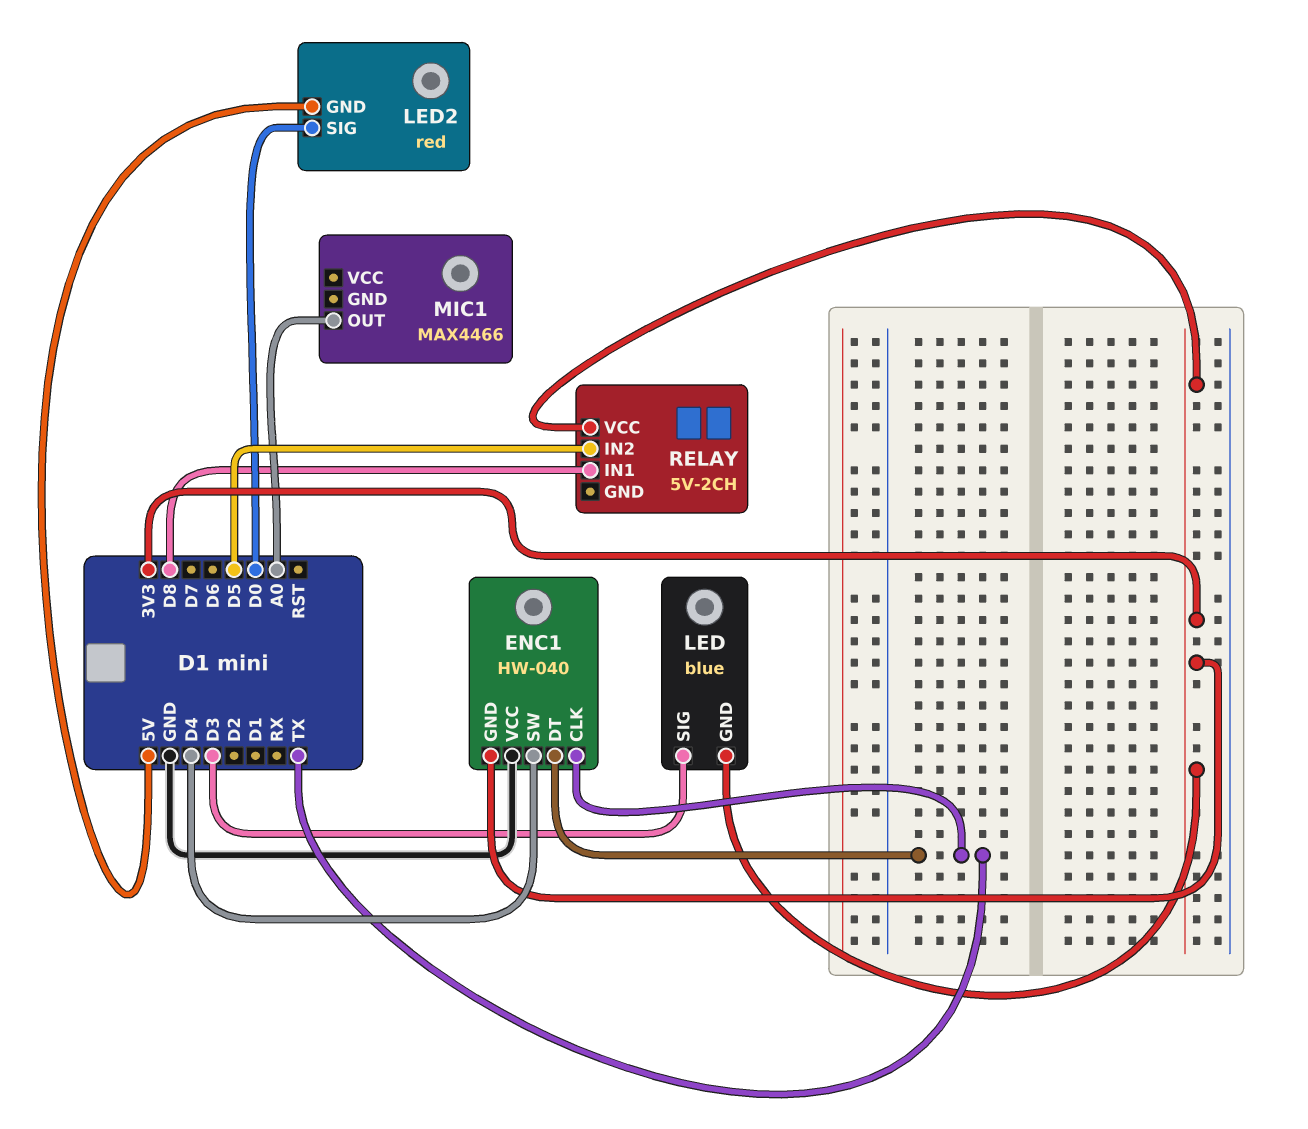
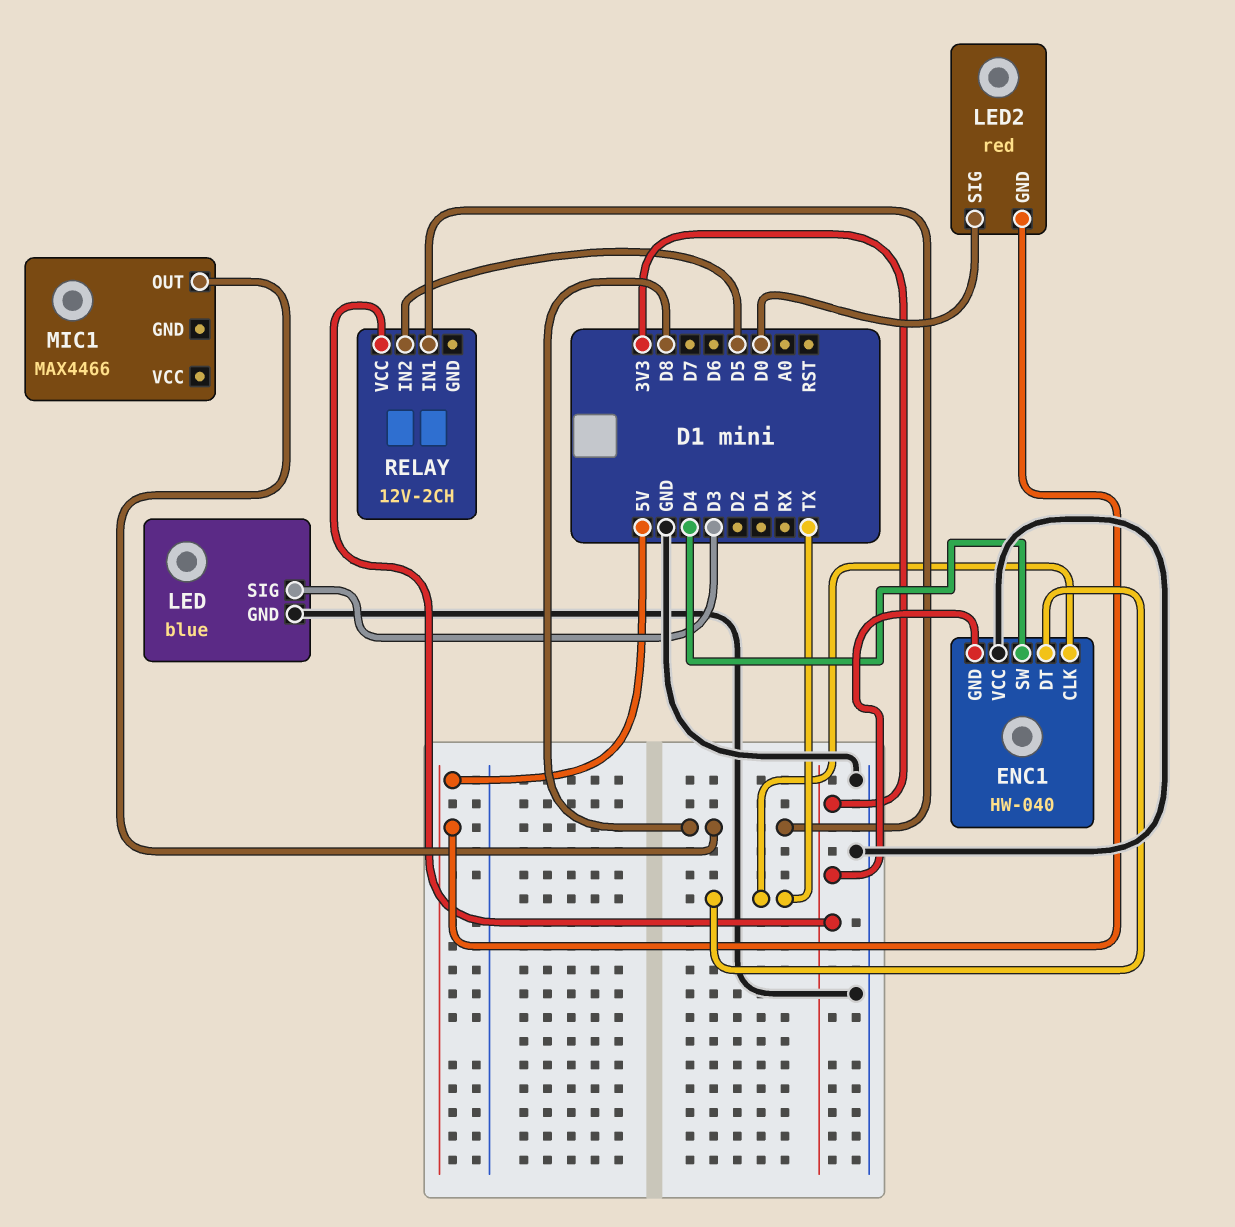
LED pin GND: 3V3 -> GND
MIC1 pin OUT: A0 -> D8
RELAY: 5V-2CH -> 12V-2CH

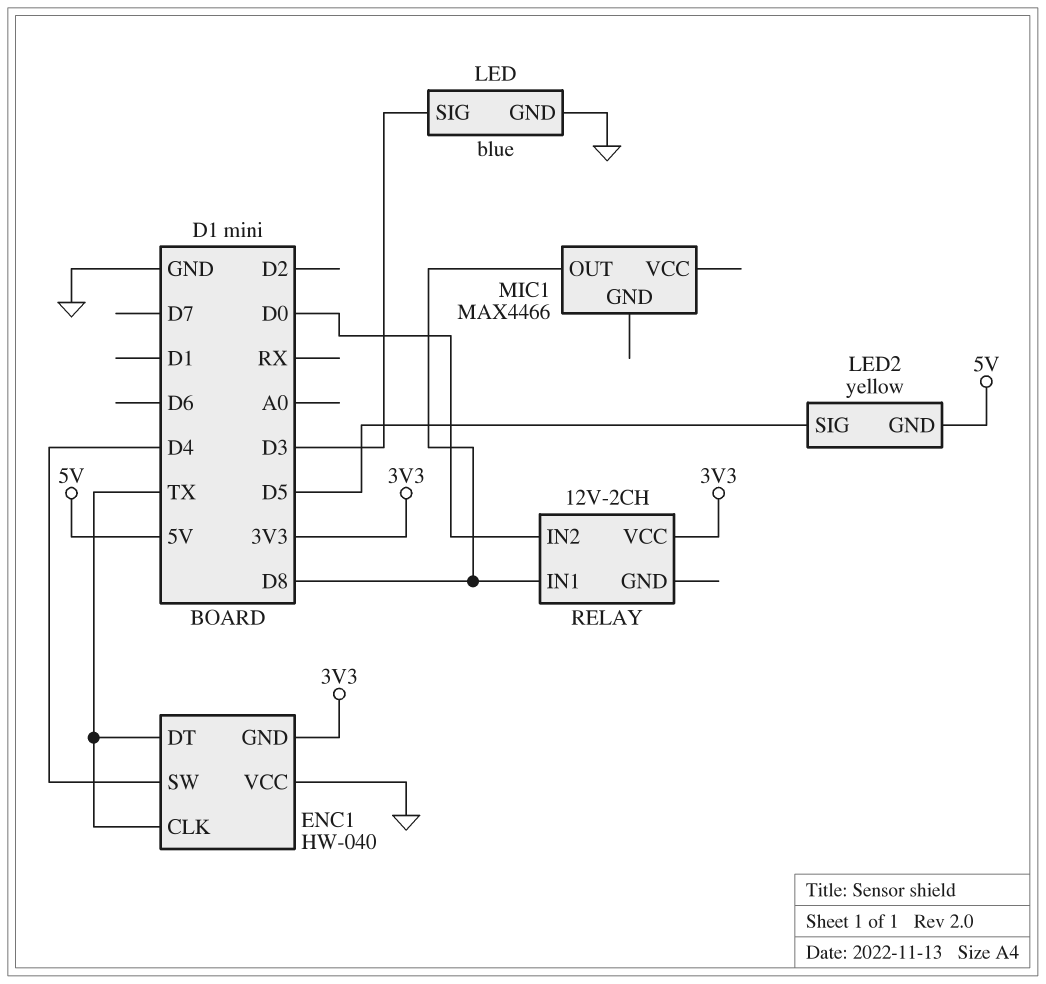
LED2: red -> yellow
LED2 pin SIG: D0 -> D5
RELAY pin IN2: D5 -> D0

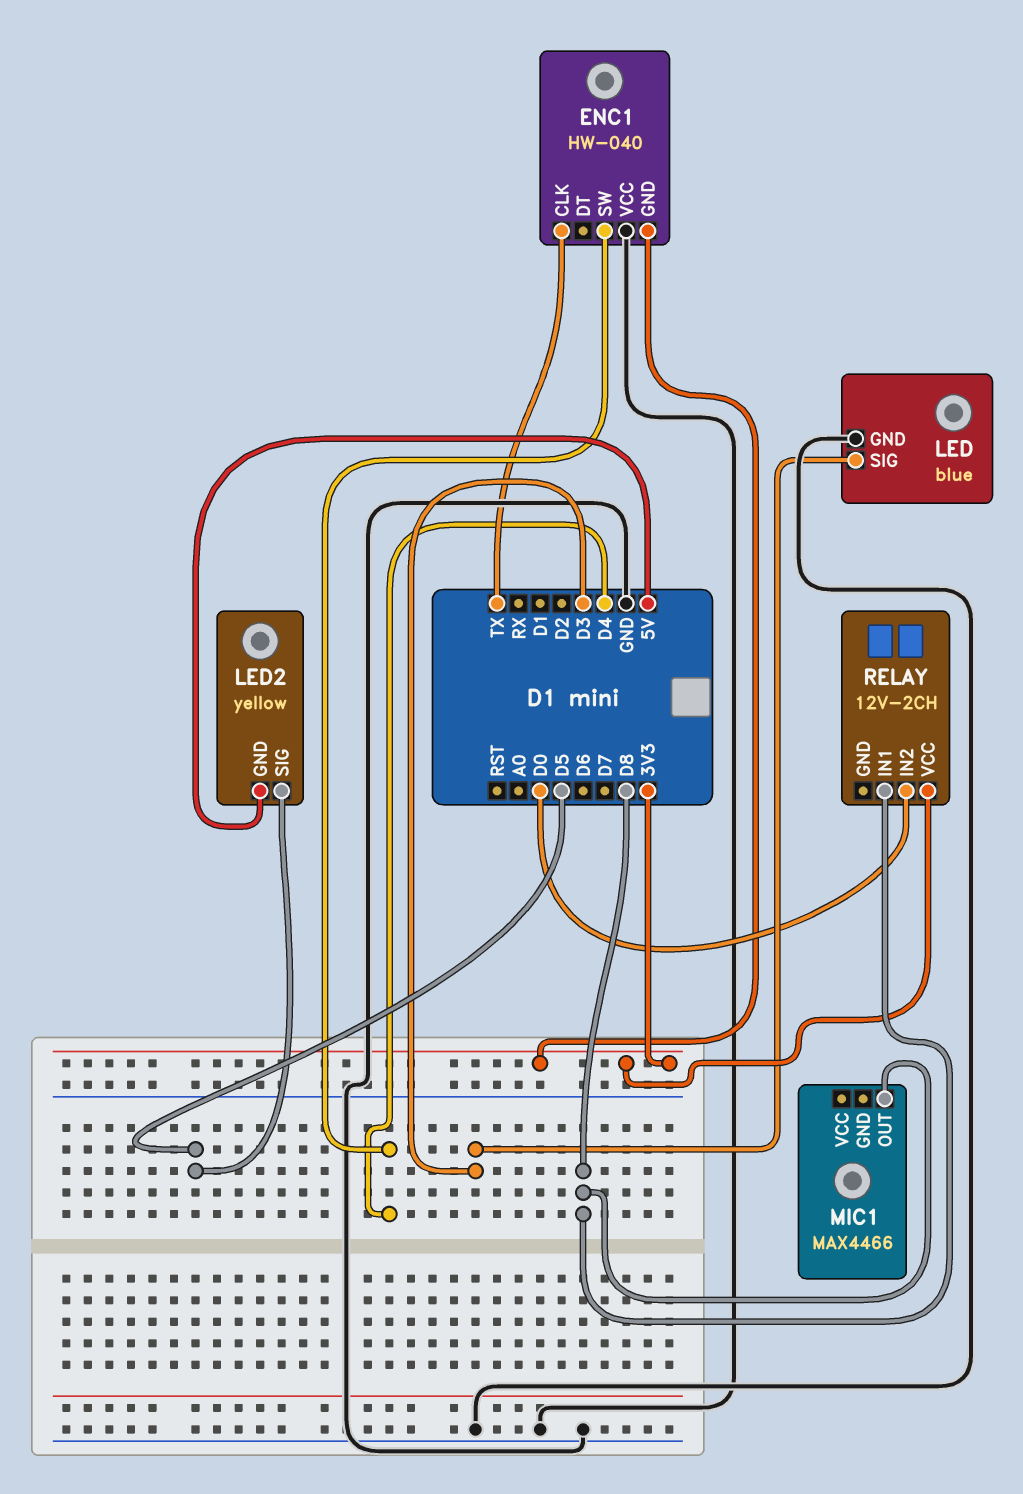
ENC1 pin DT: TX -> none

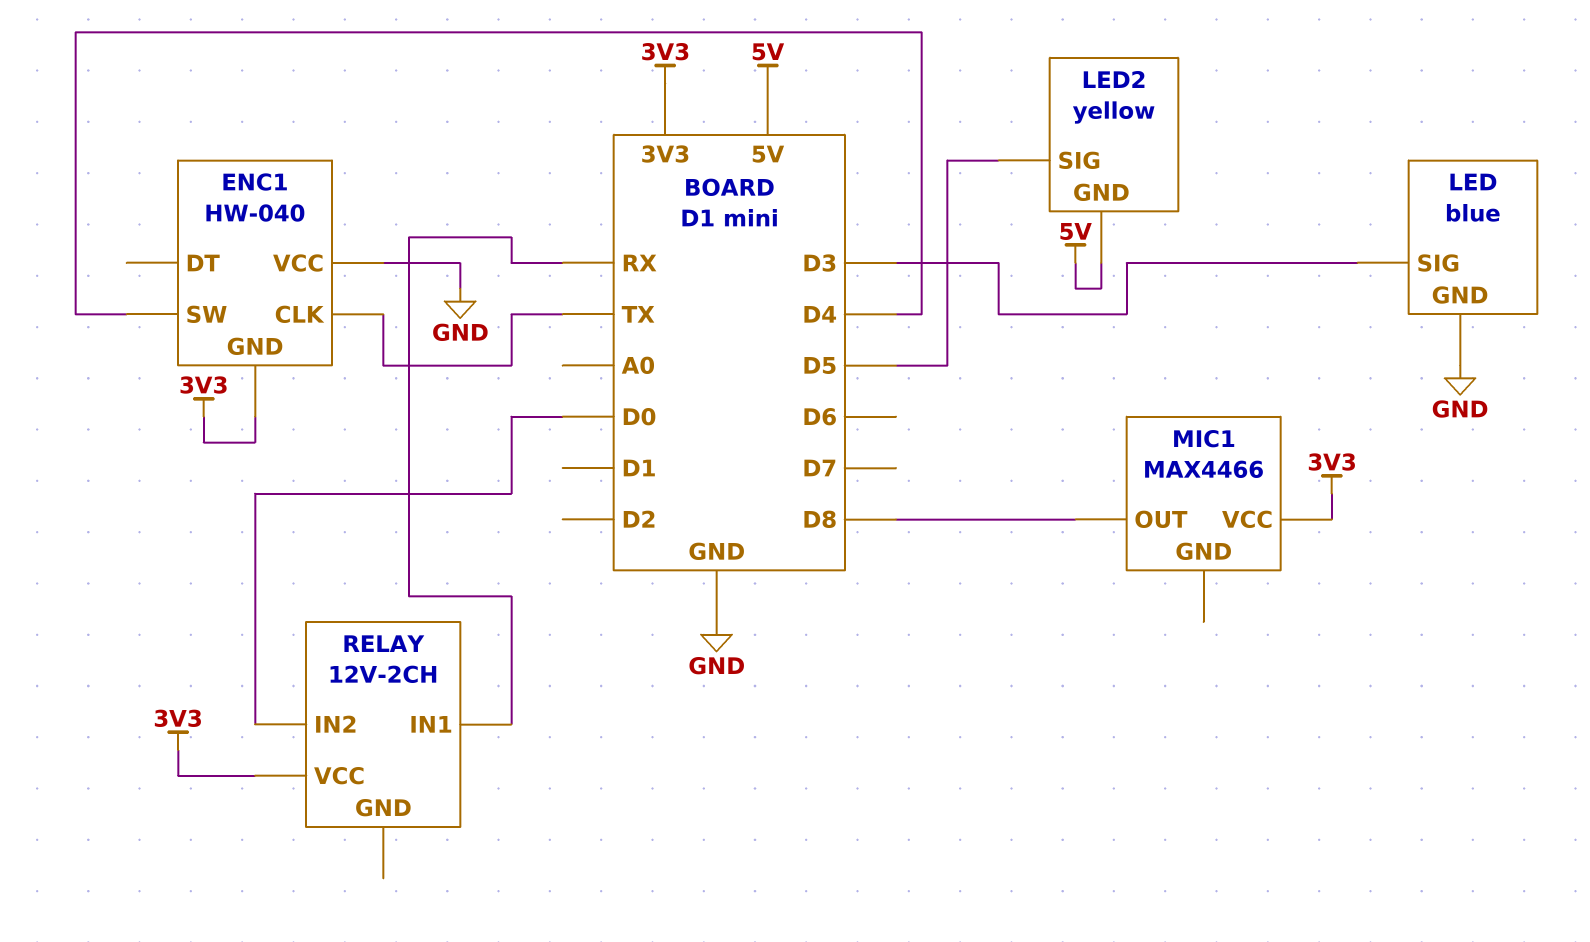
MIC1 pin VCC: none -> 3V3
RELAY pin IN1: D8 -> RX

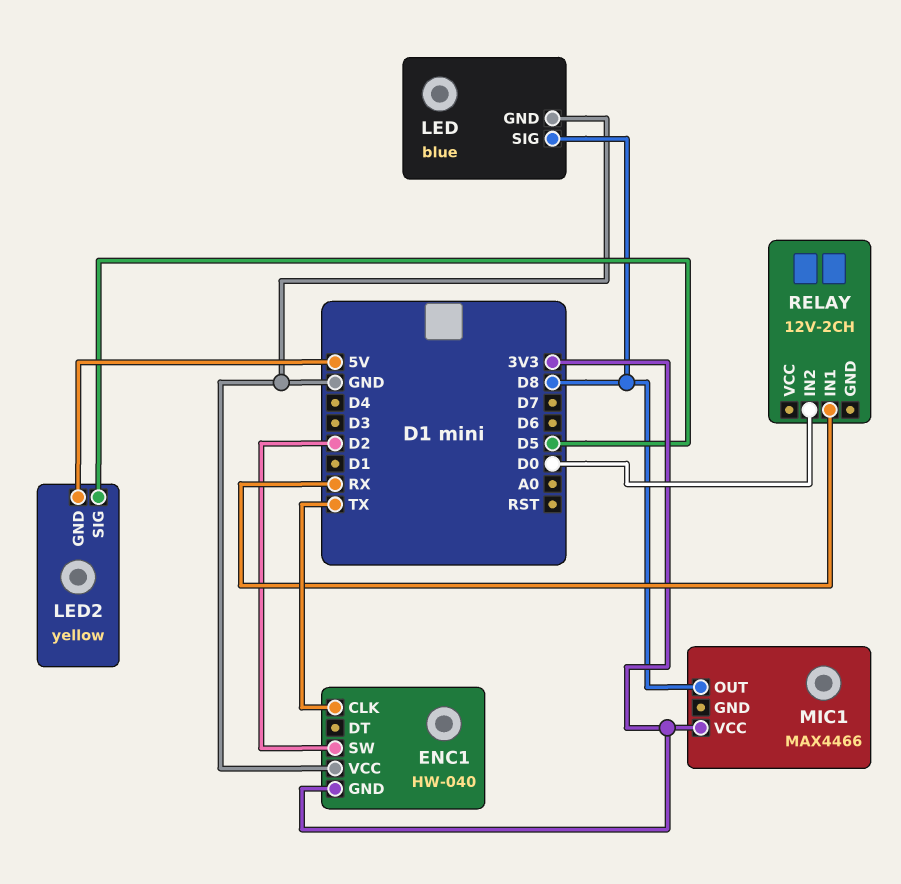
ENC1 pin SW: D4 -> D2
LED pin SIG: D3 -> D8
RELAY pin VCC: 3V3 -> none

